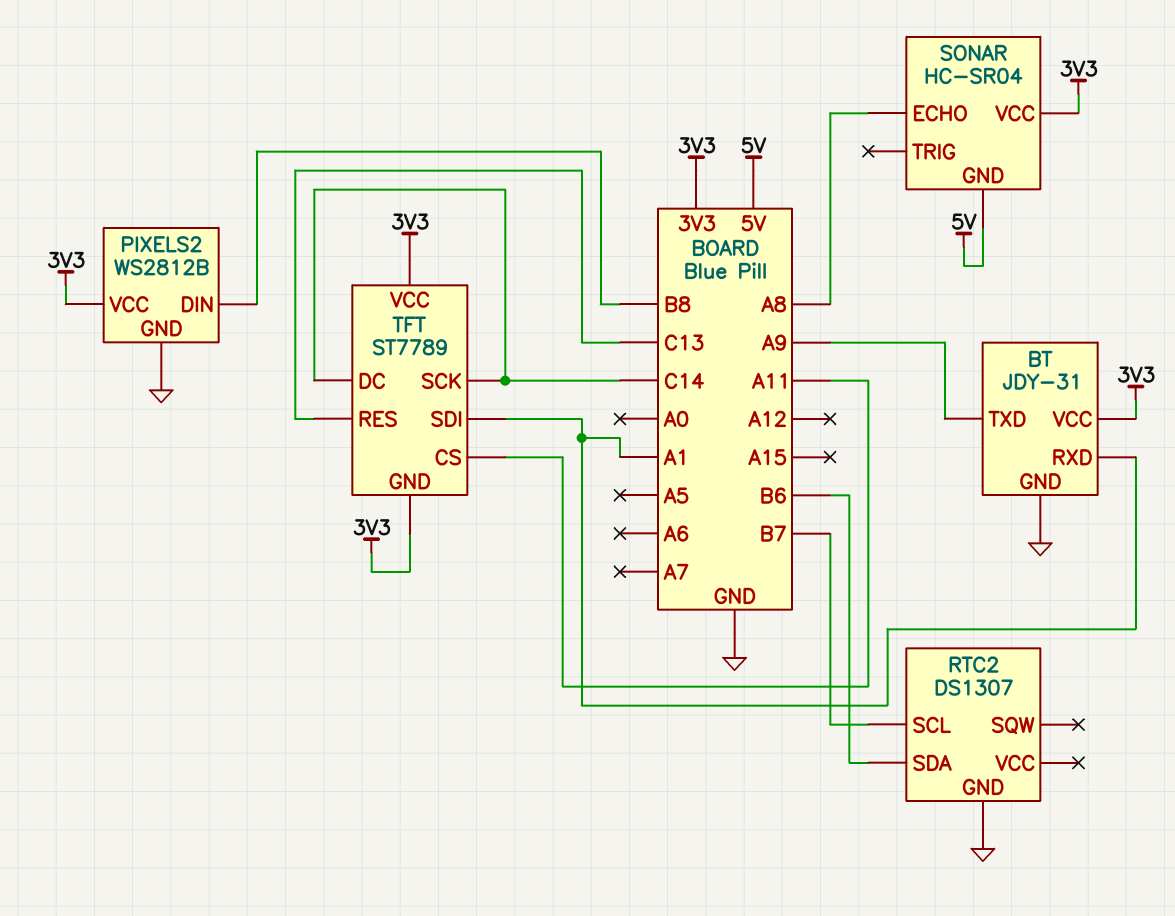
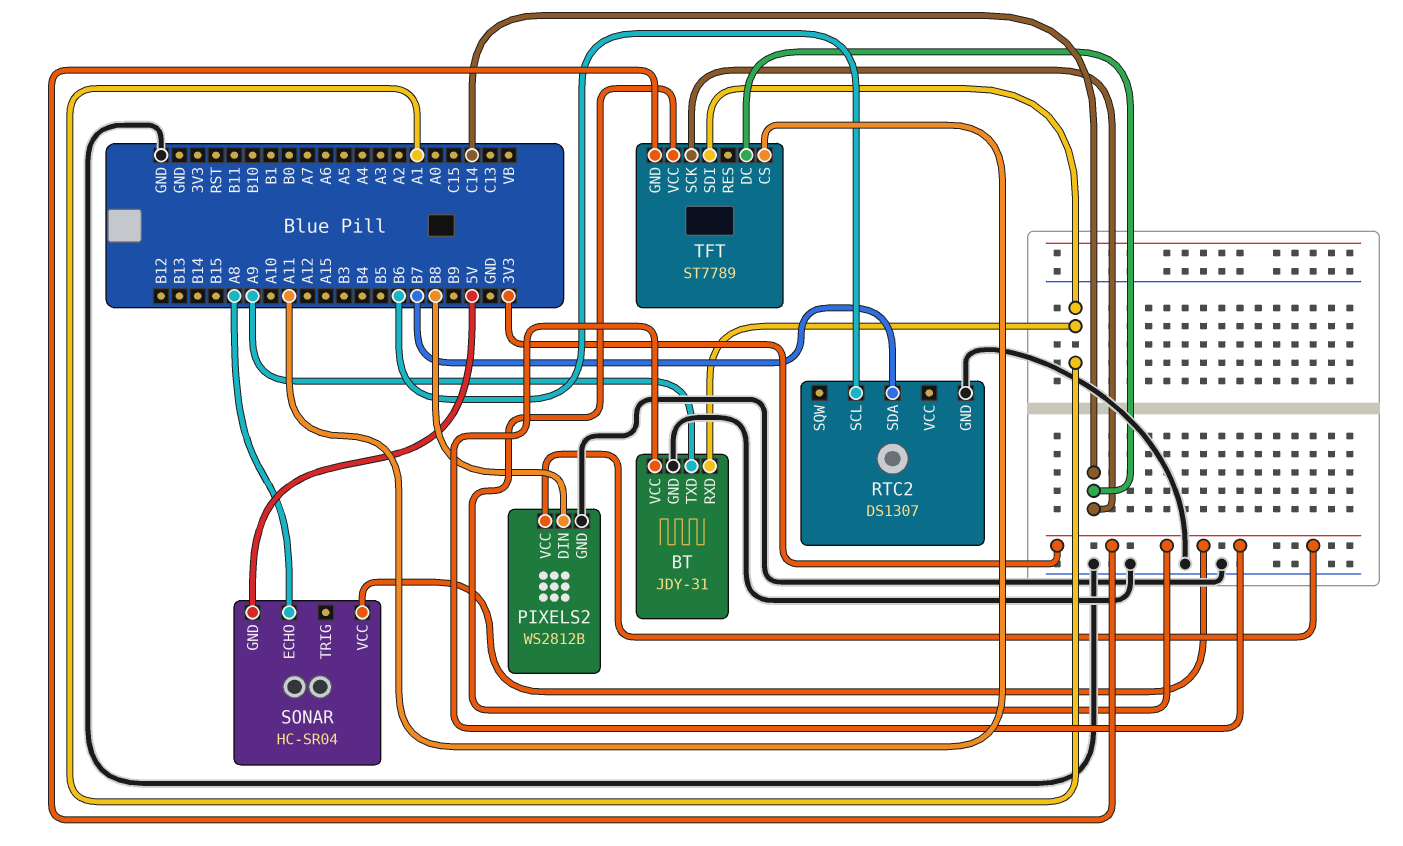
RTC2 pin SCL: B7 -> B6
RTC2 pin SDA: B6 -> B7
TFT pin RES: C13 -> none

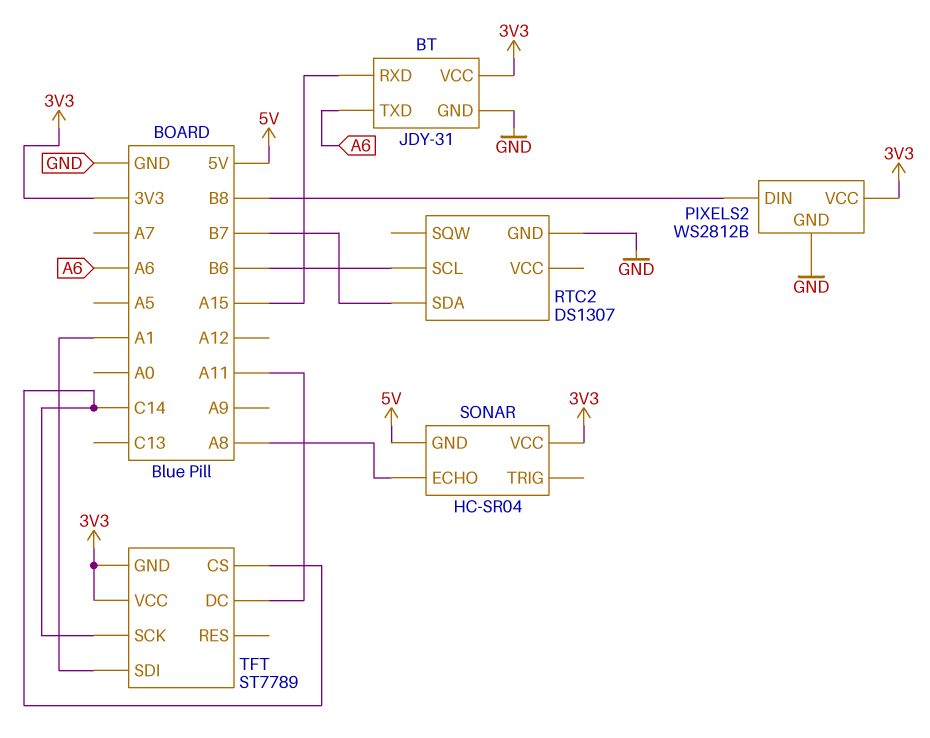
BT pin RXD: A1 -> A15
BT pin TXD: A9 -> A6
TFT pin CS: A11 -> C14
TFT pin DC: C14 -> A11

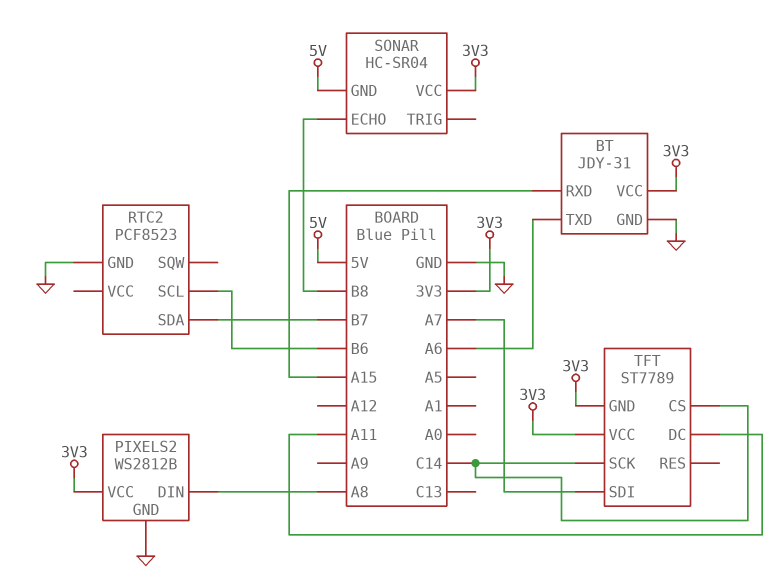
PIXELS2 pin DIN: B8 -> A8
RTC2: DS1307 -> PCF8523
SONAR pin ECHO: A8 -> B8
TFT pin SDI: A1 -> A7

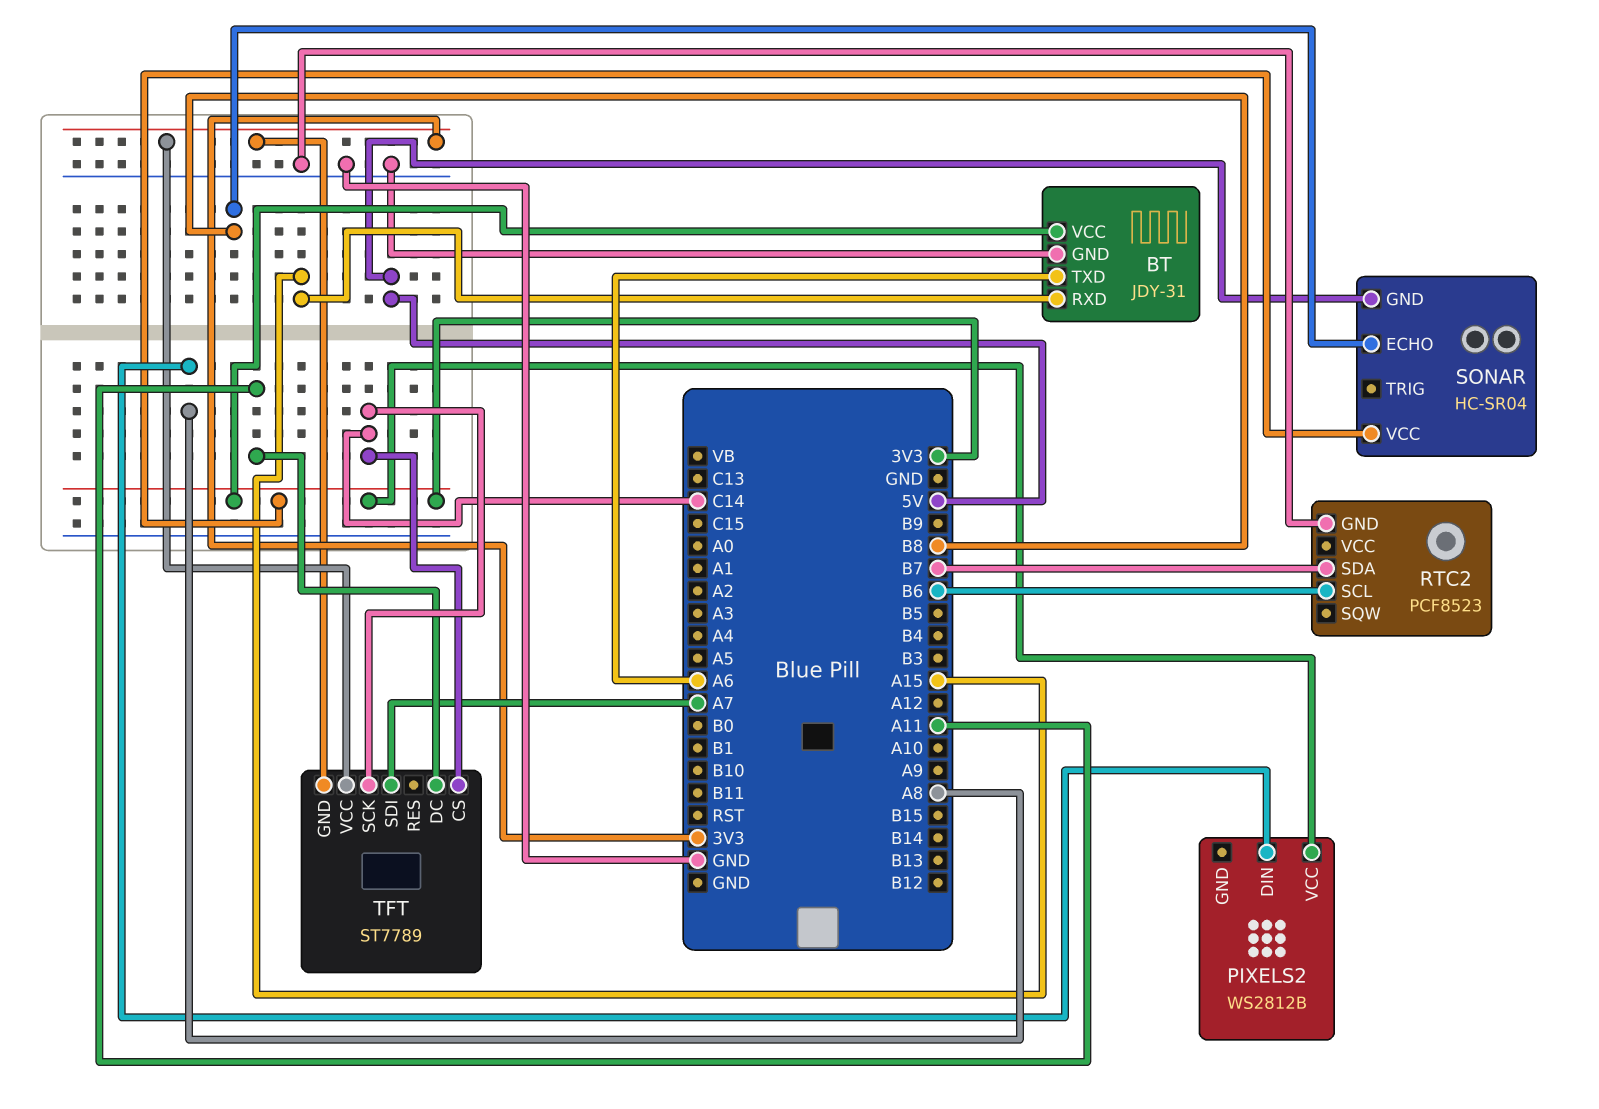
PIXELS2 pin GND: GND -> none

